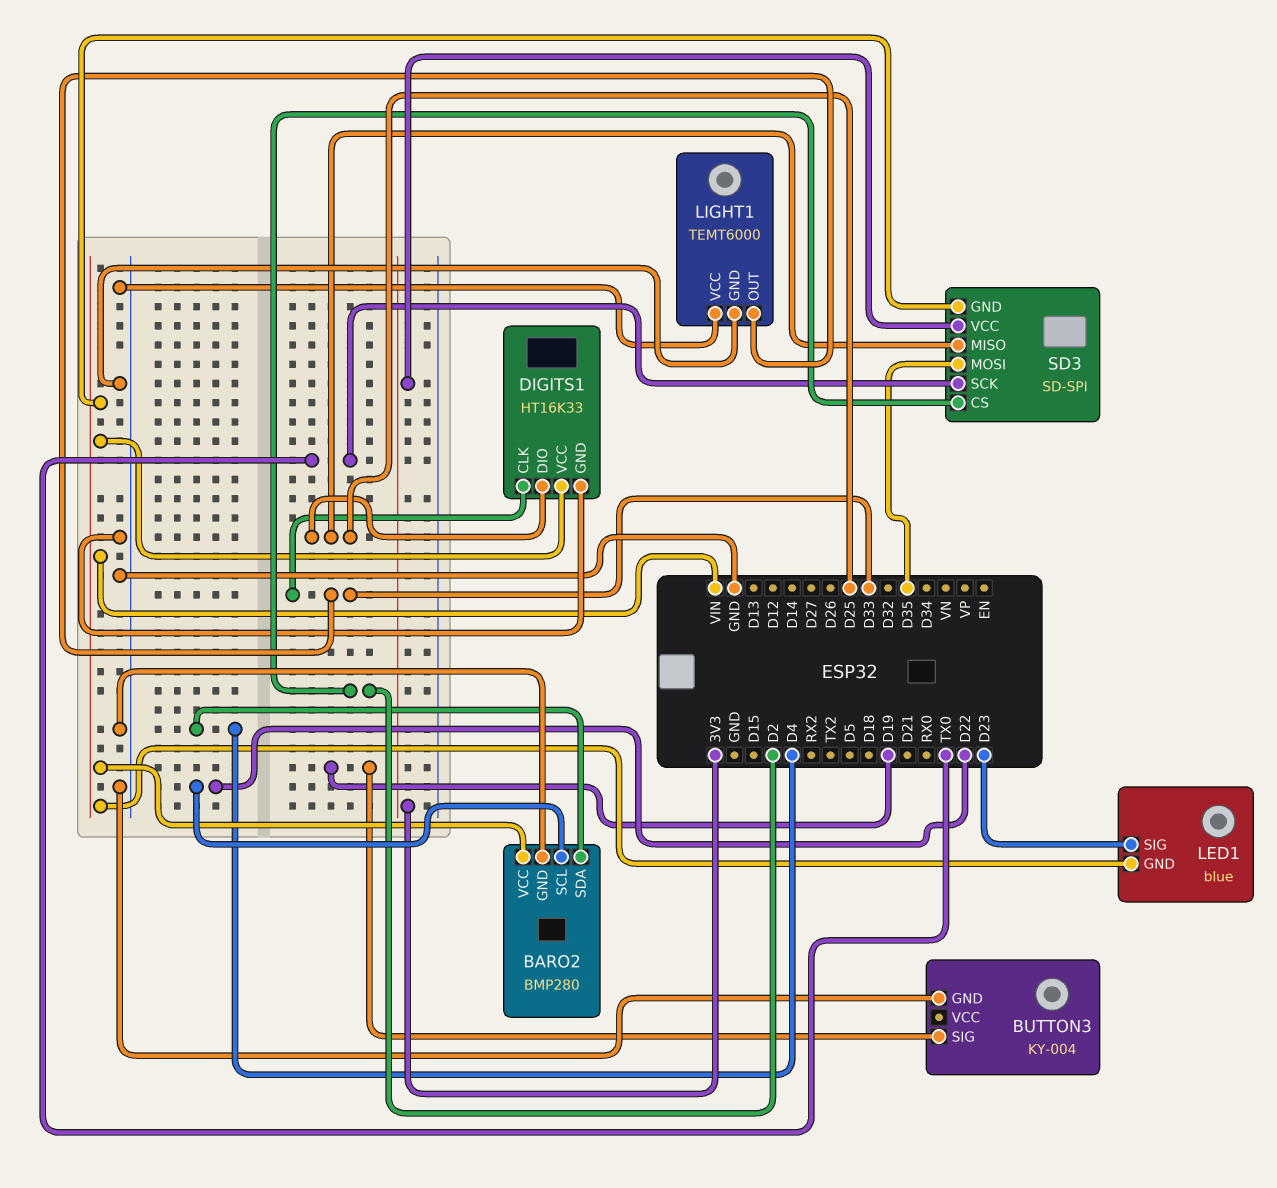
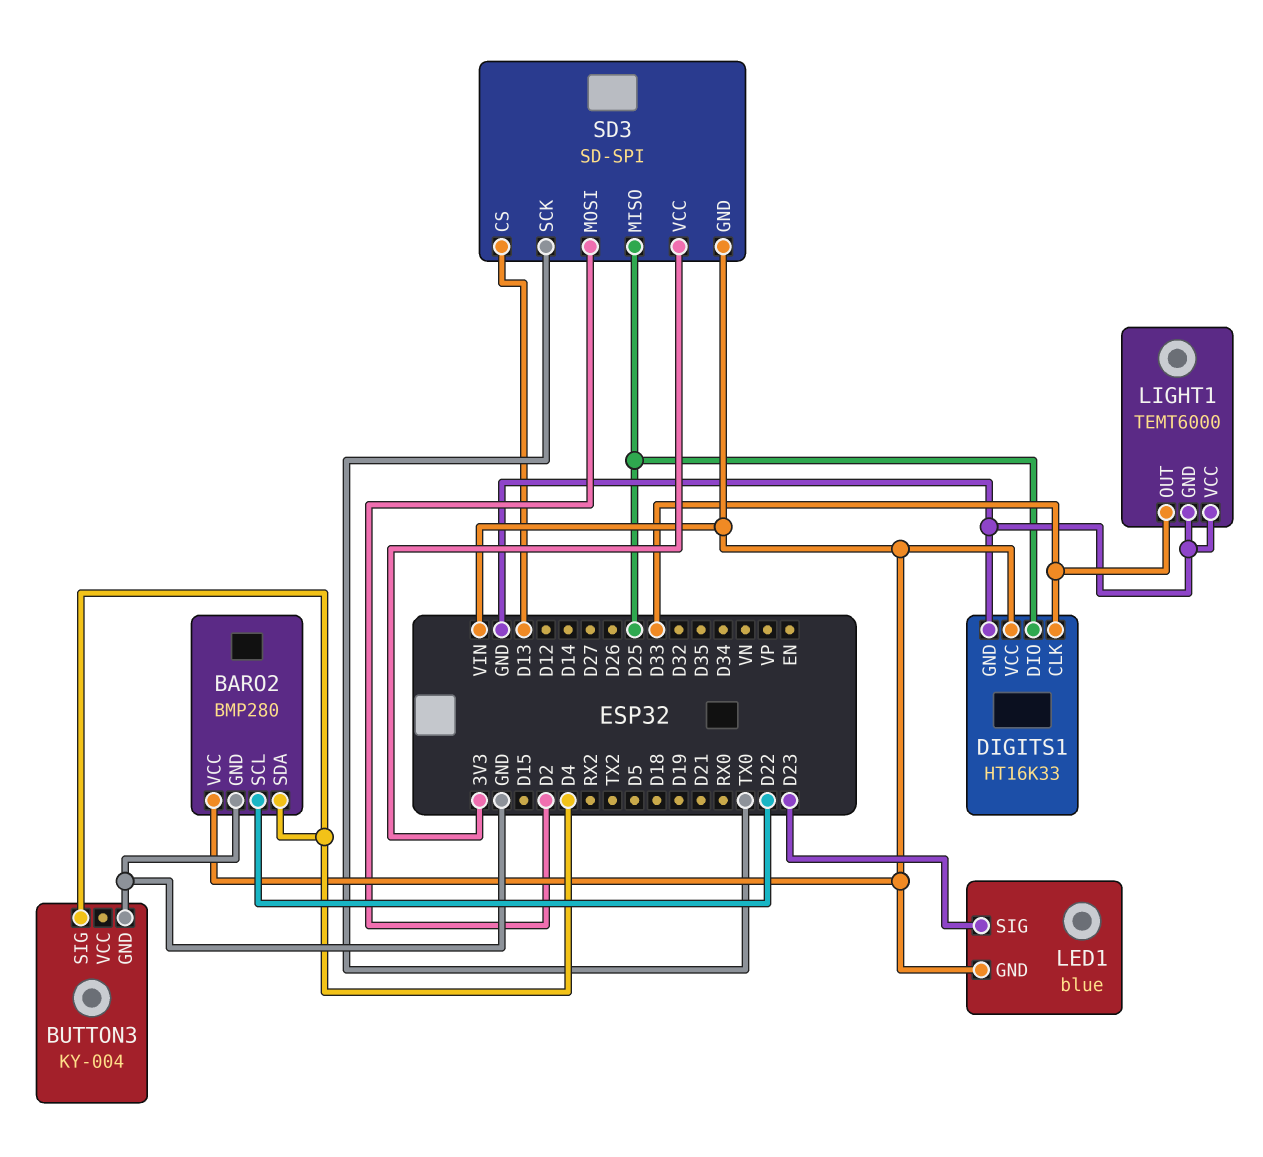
BUTTON3 pin SIG: D19 -> D4
SD3 pin CS: D2 -> D13
SD3 pin MOSI: D35 -> D2

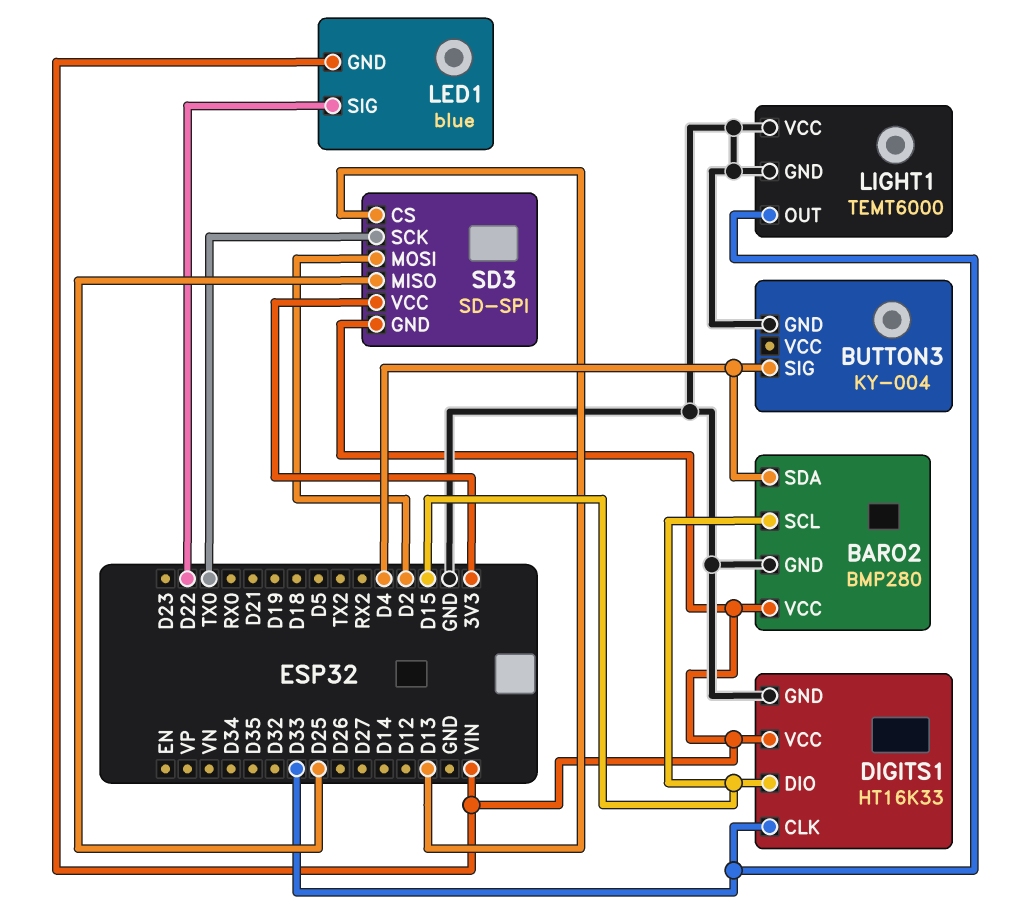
BARO2 pin SCL: D22 -> D15
DIGITS1 pin DIO: D25 -> D15
LED1 pin SIG: D23 -> D22

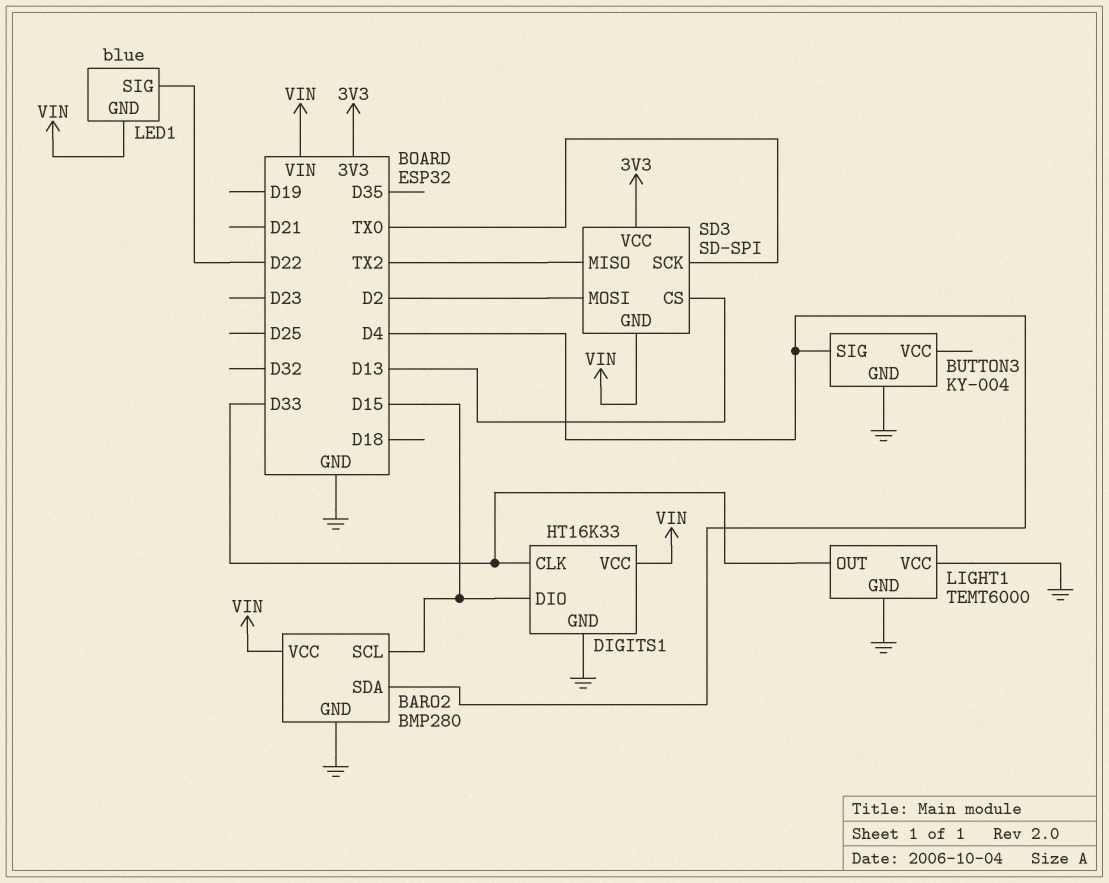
SD3 pin MISO: D25 -> TX2

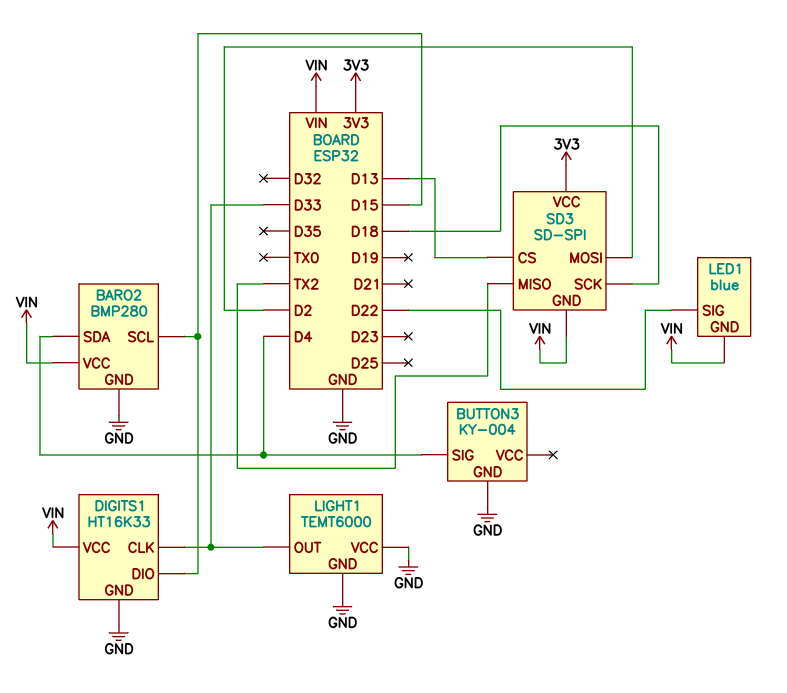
SD3 pin SCK: TX0 -> D18

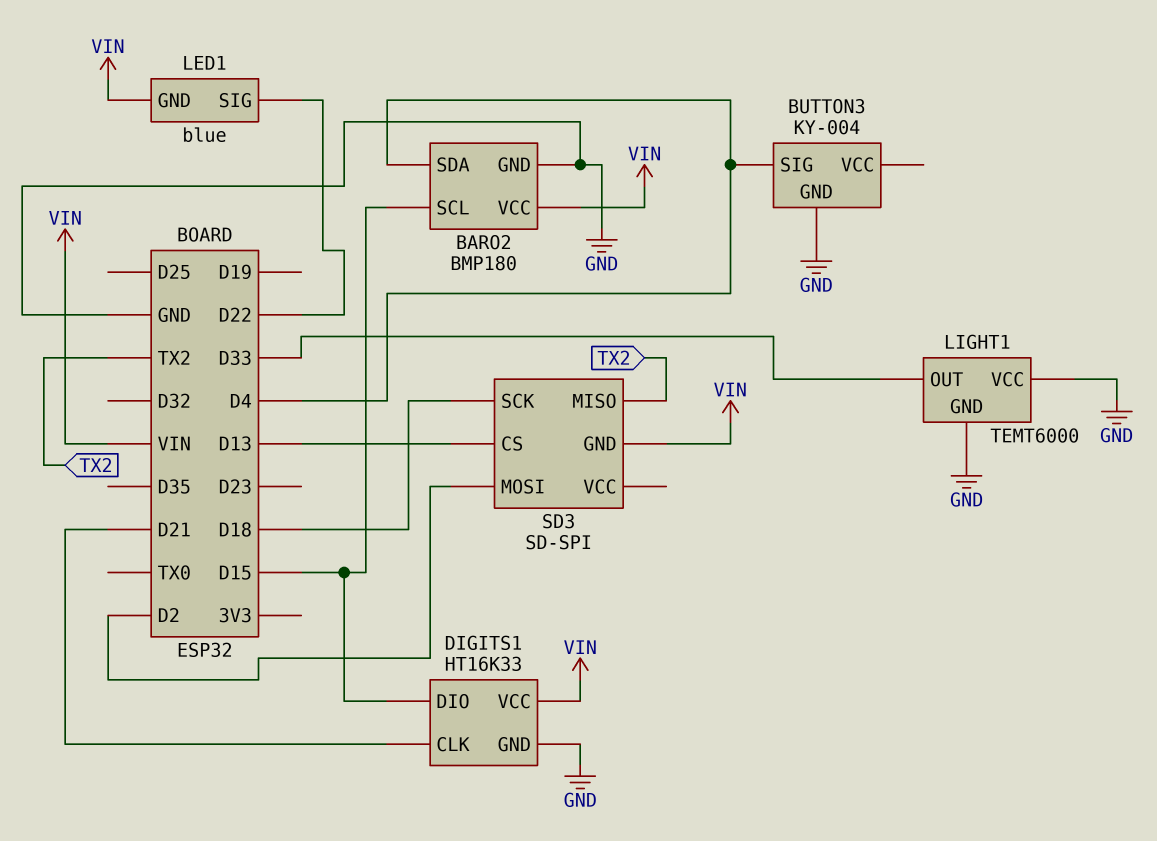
BARO2: BMP280 -> BMP180
DIGITS1 pin CLK: D33 -> D21
SD3 pin VCC: 3V3 -> none

